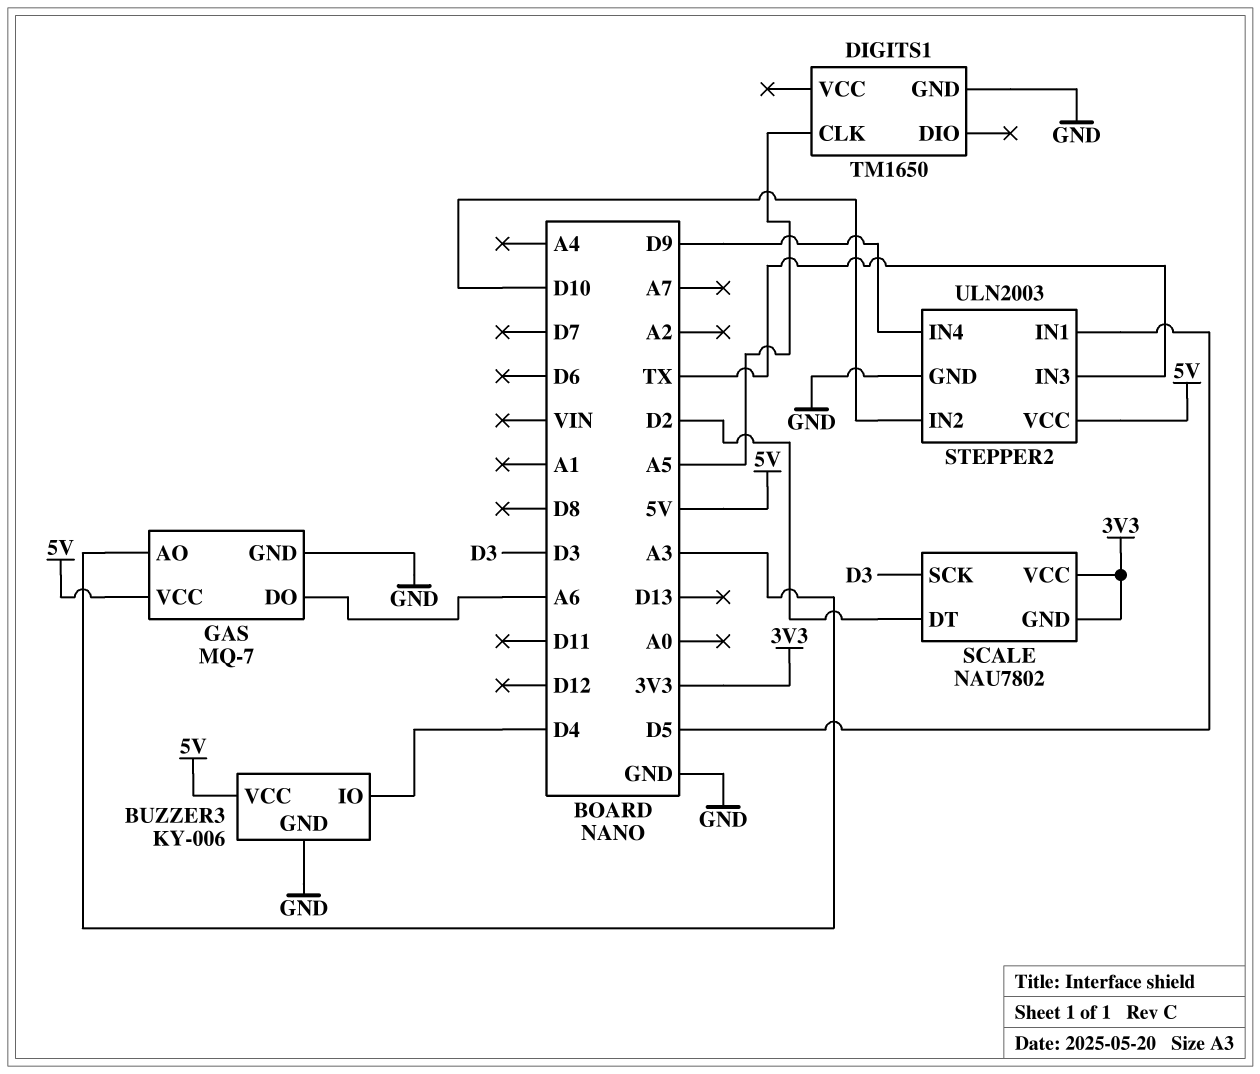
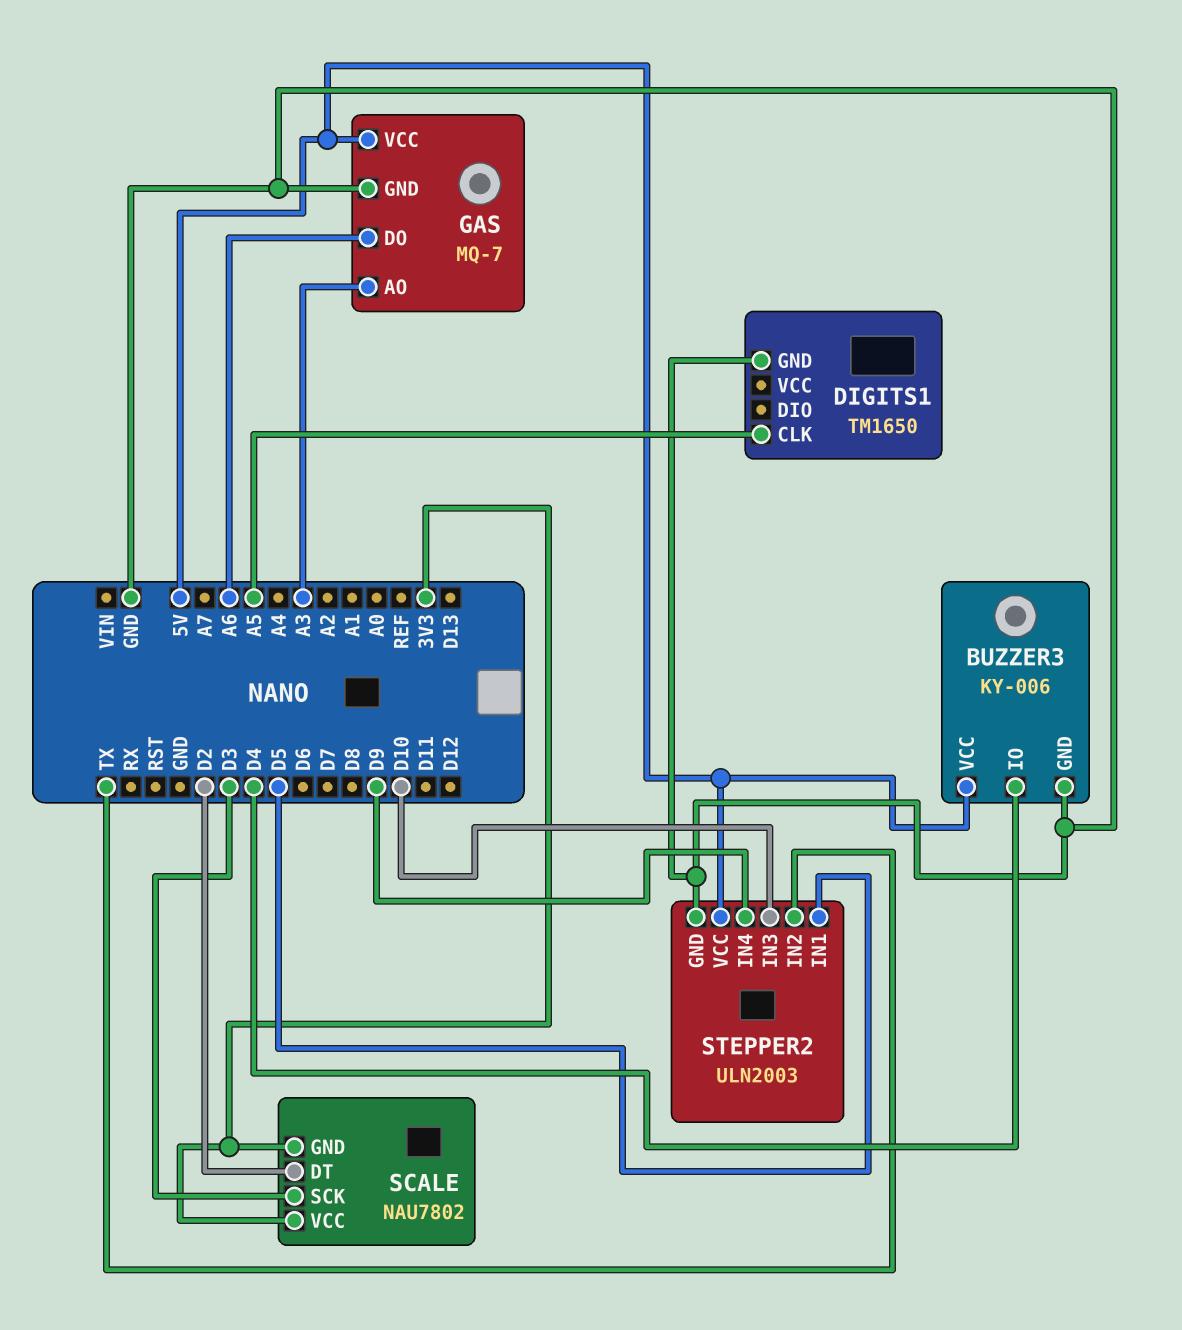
STEPPER2 pin IN2: D10 -> TX
STEPPER2 pin IN3: TX -> D10

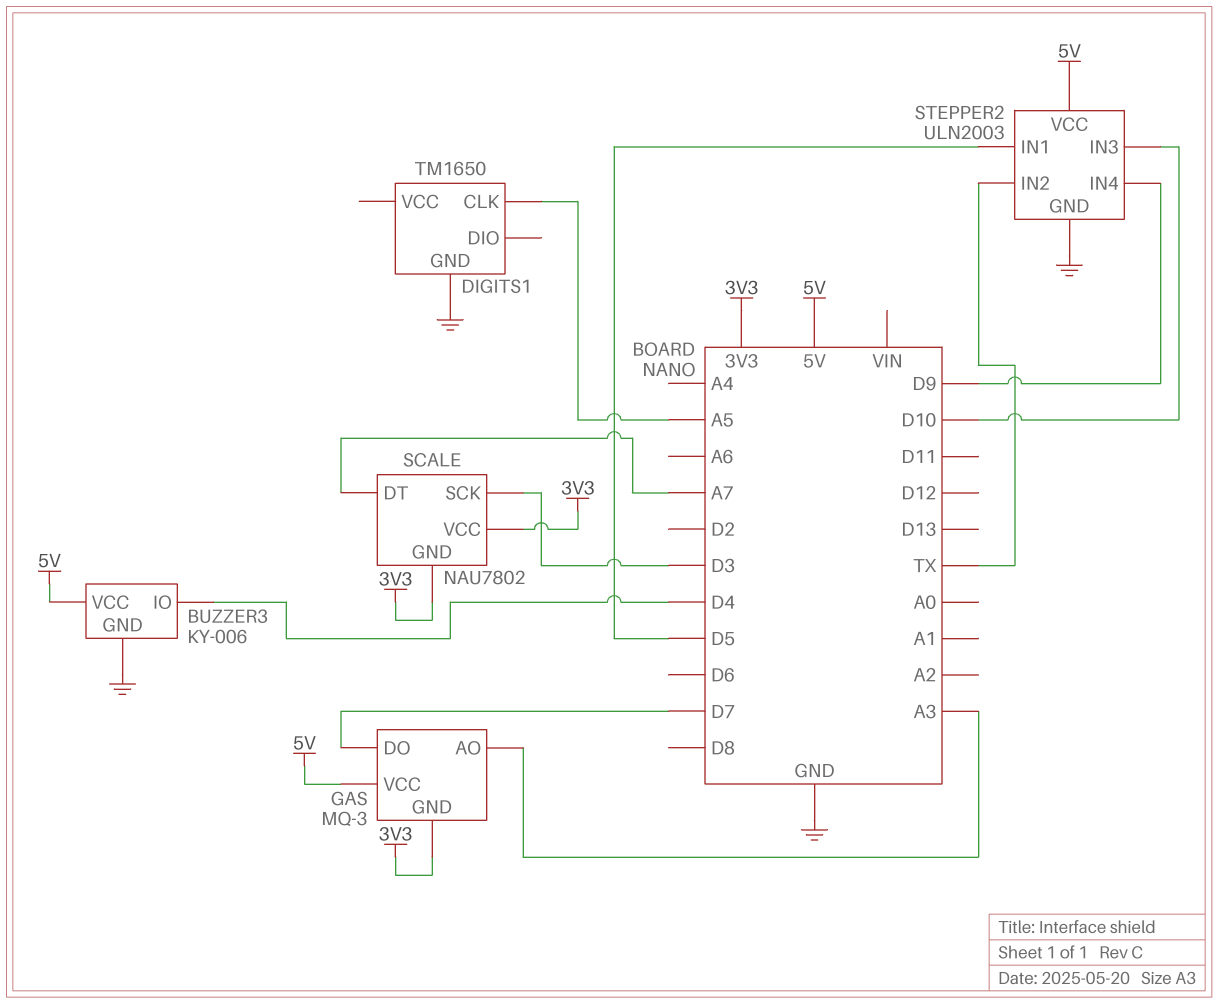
GAS: MQ-7 -> MQ-3
GAS pin DO: A6 -> D7
GAS pin GND: GND -> 3V3
SCALE pin DT: D2 -> A7

